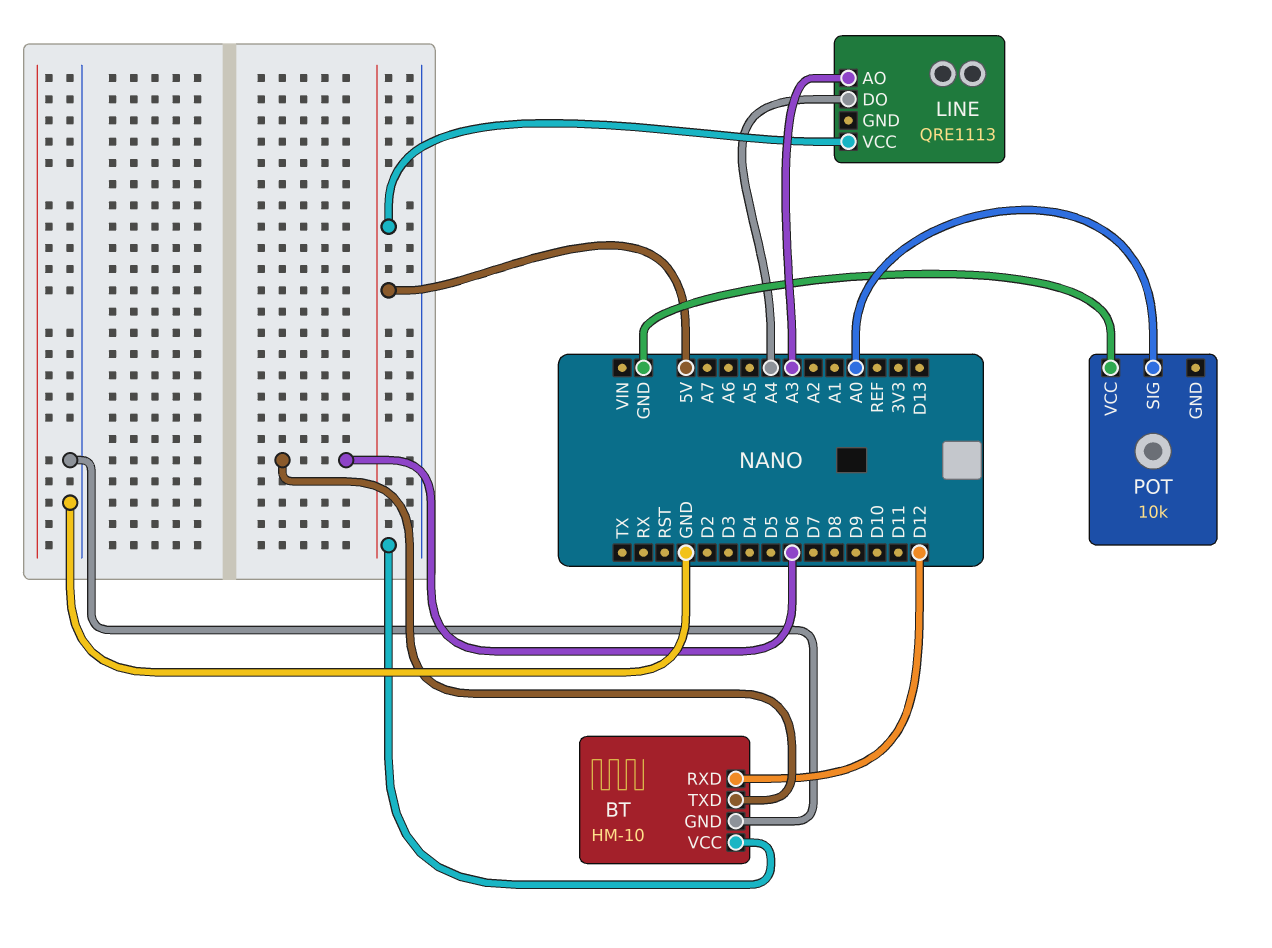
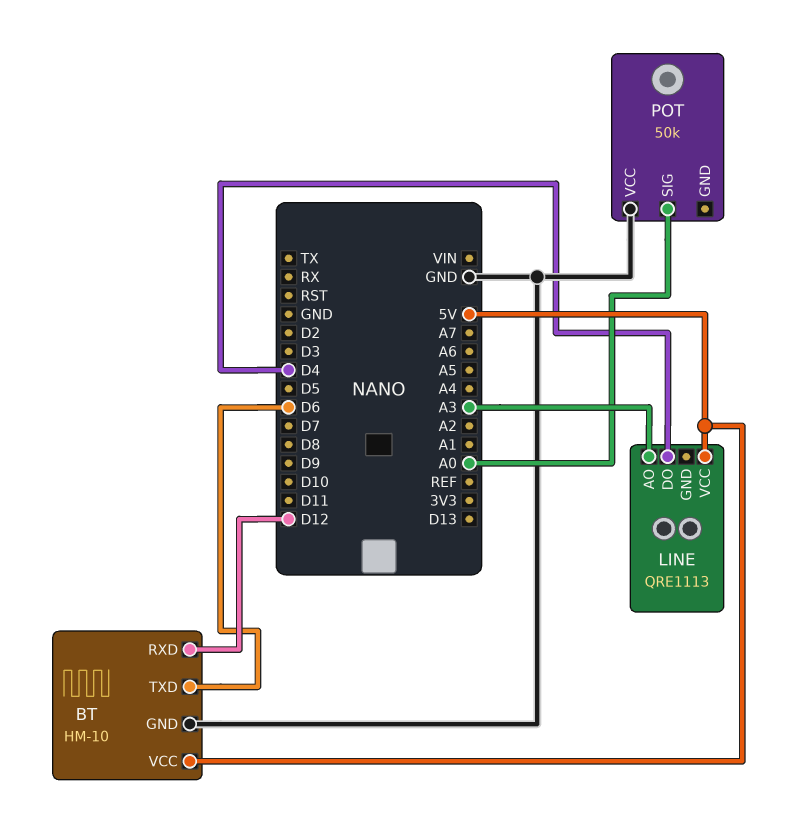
LINE pin DO: A4 -> D4
POT: 10k -> 50k

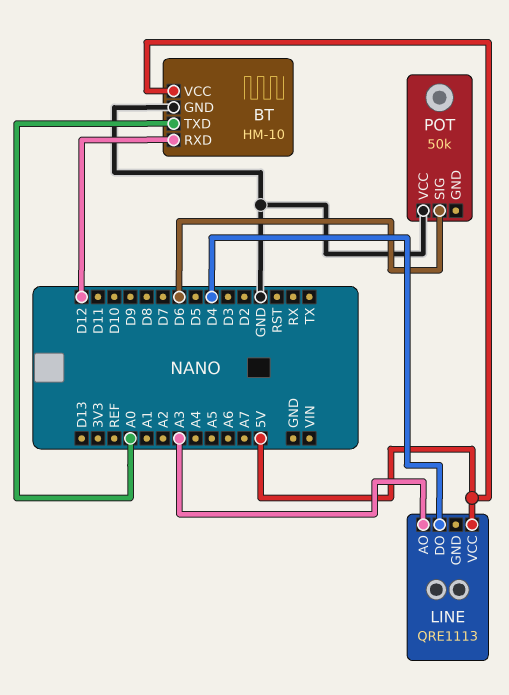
BT pin TXD: D6 -> A0
POT pin SIG: A0 -> D6

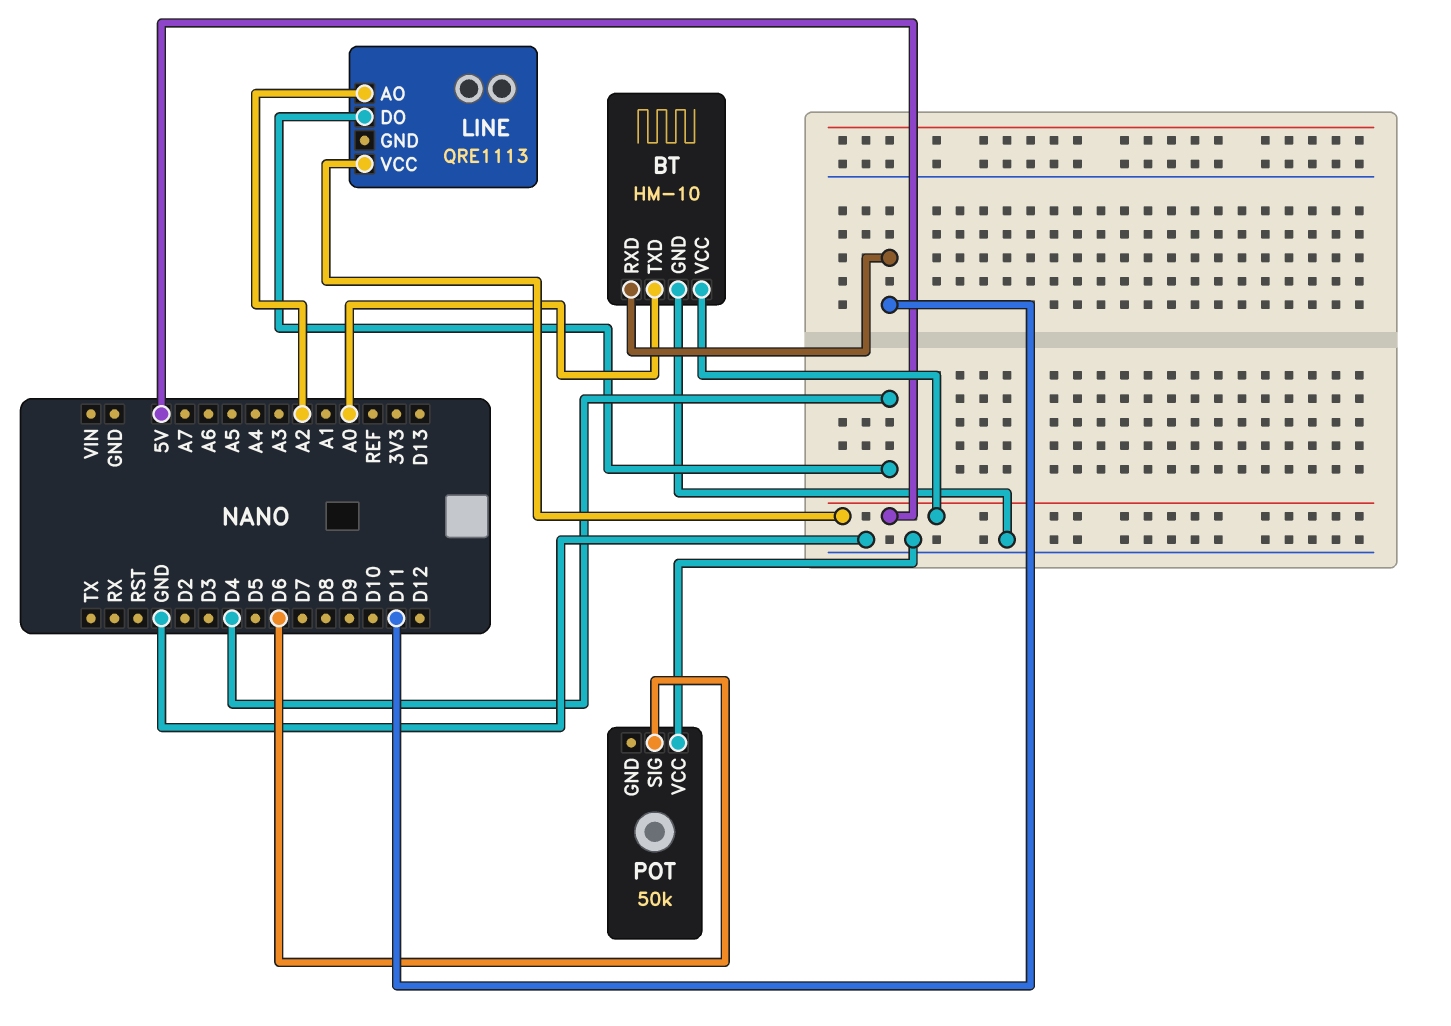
BT pin RXD: D12 -> D11
LINE pin AO: A3 -> A2

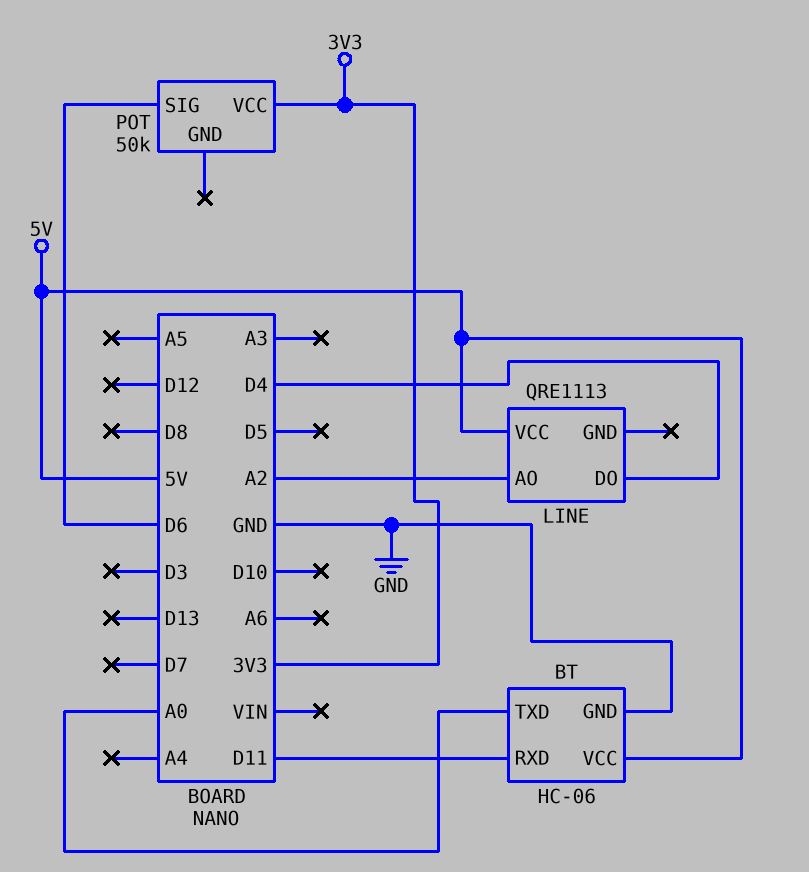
BT: HM-10 -> HC-06
POT pin VCC: GND -> 3V3

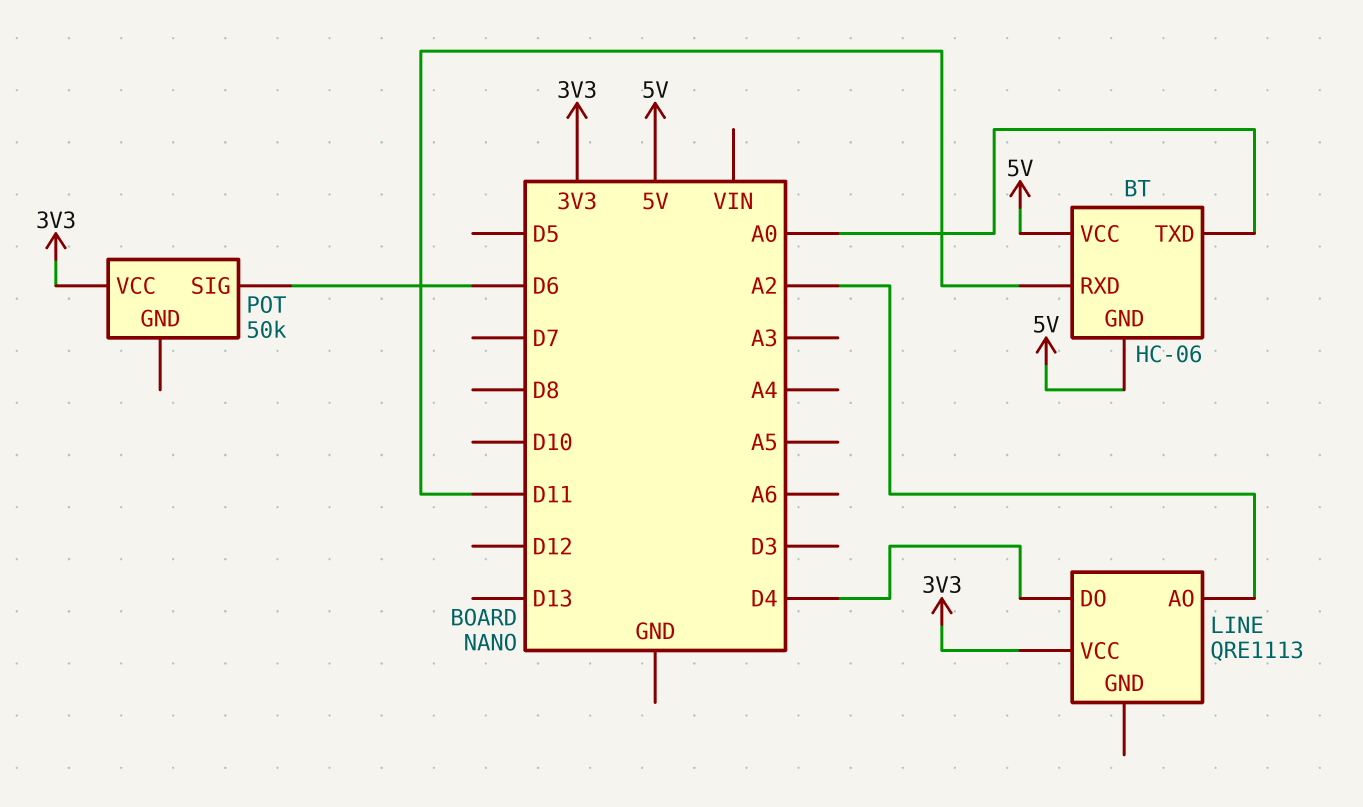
BT pin GND: GND -> 5V
LINE pin VCC: 5V -> 3V3

